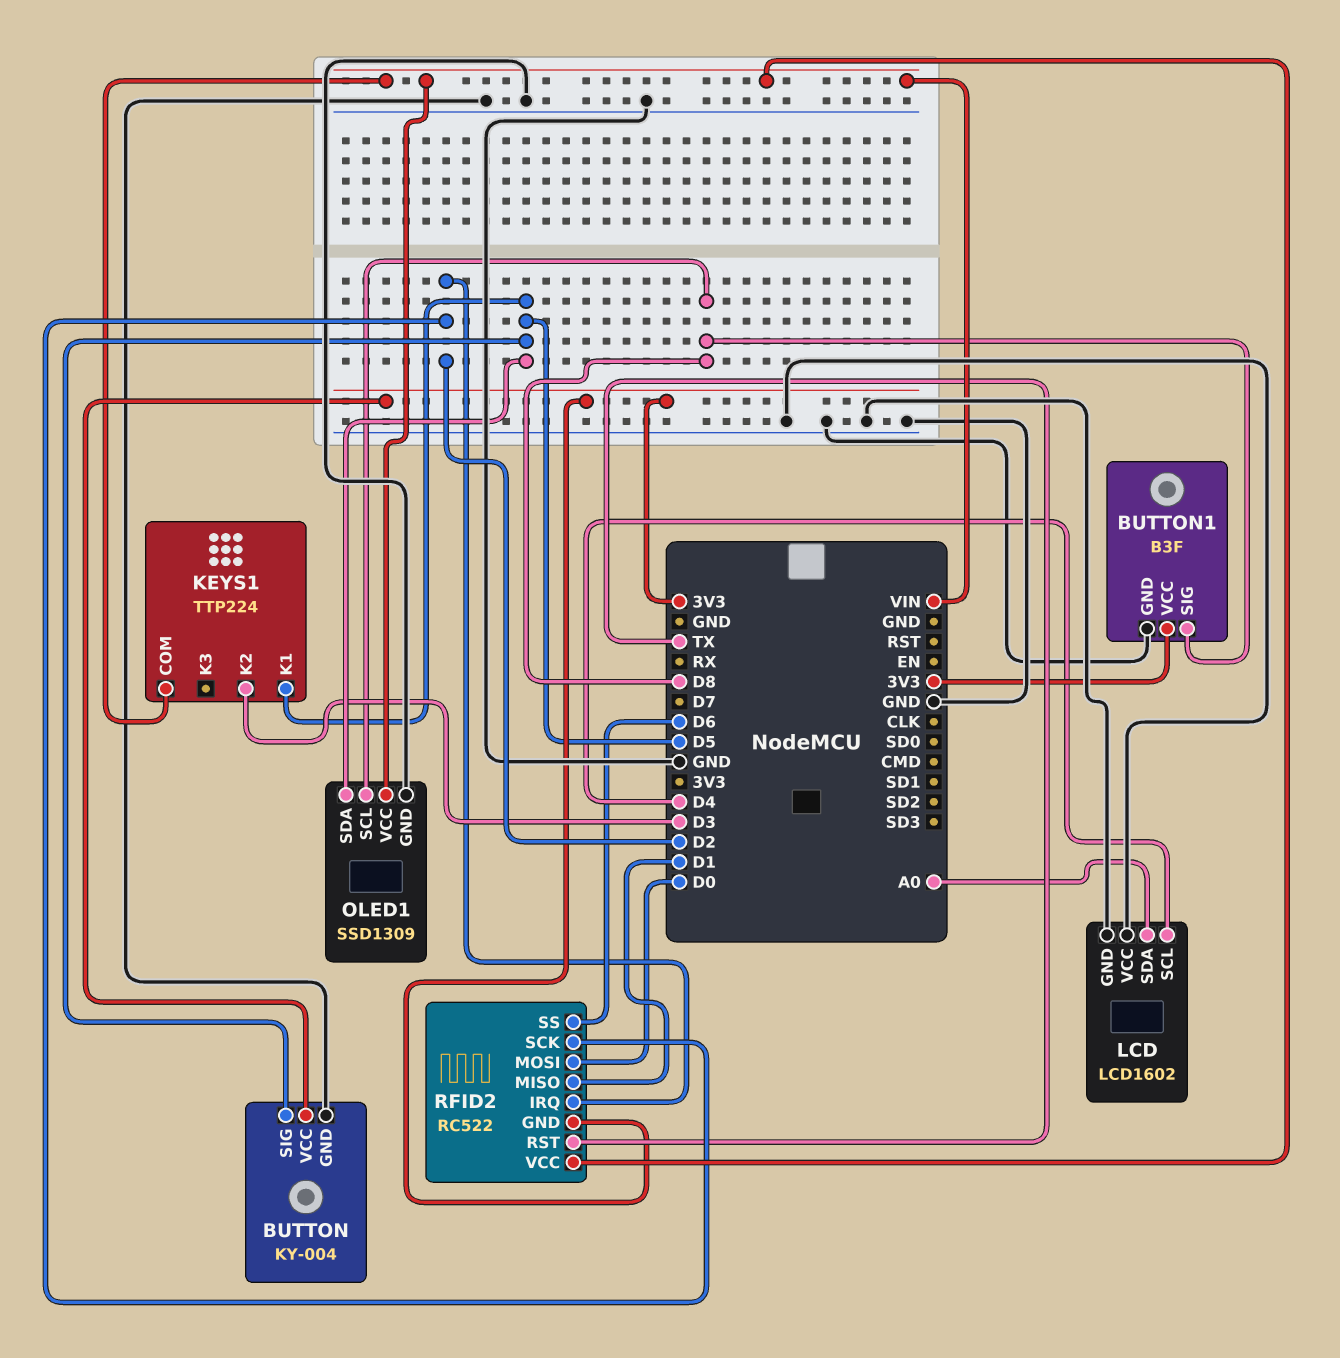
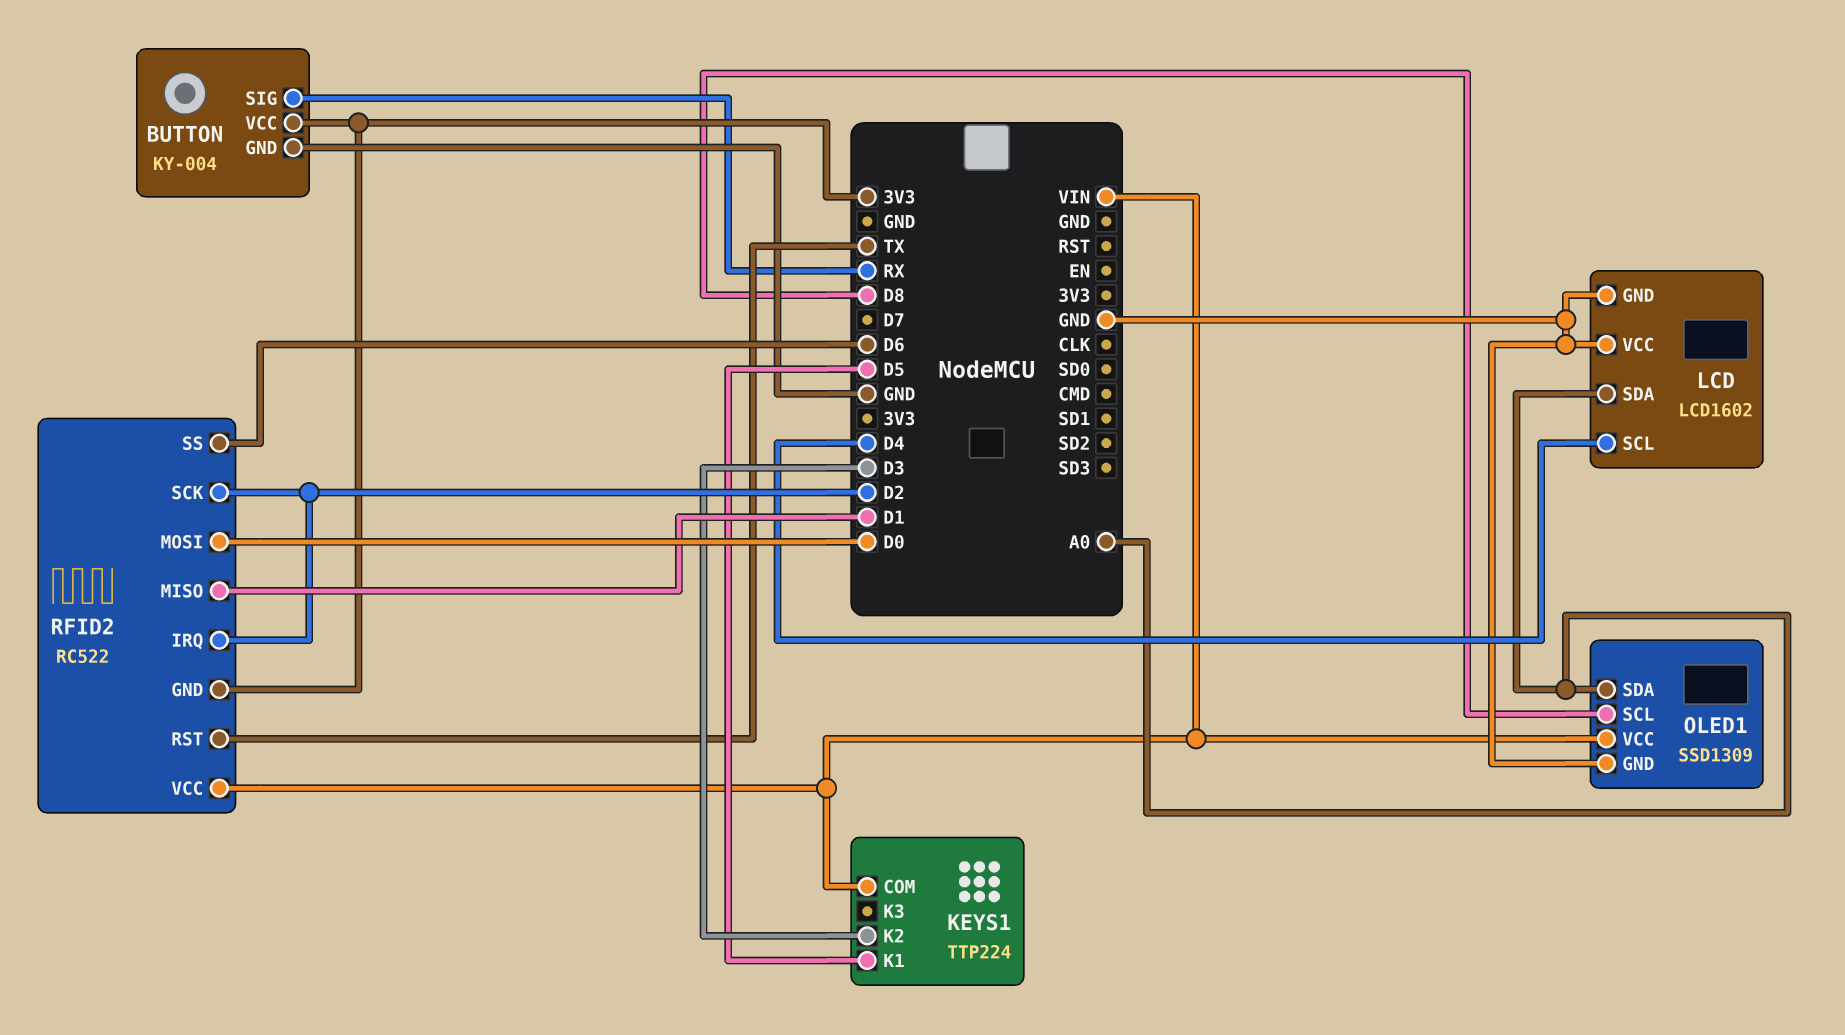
BUTTON pin SIG: D5 -> RX
BUTTON1: B3F -> none
BUTTON1 pin GND: GND -> none
BUTTON1 pin SIG: D8 -> none
BUTTON1 pin VCC: 3V3 -> none
OLED1 pin SDA: D5 -> A0

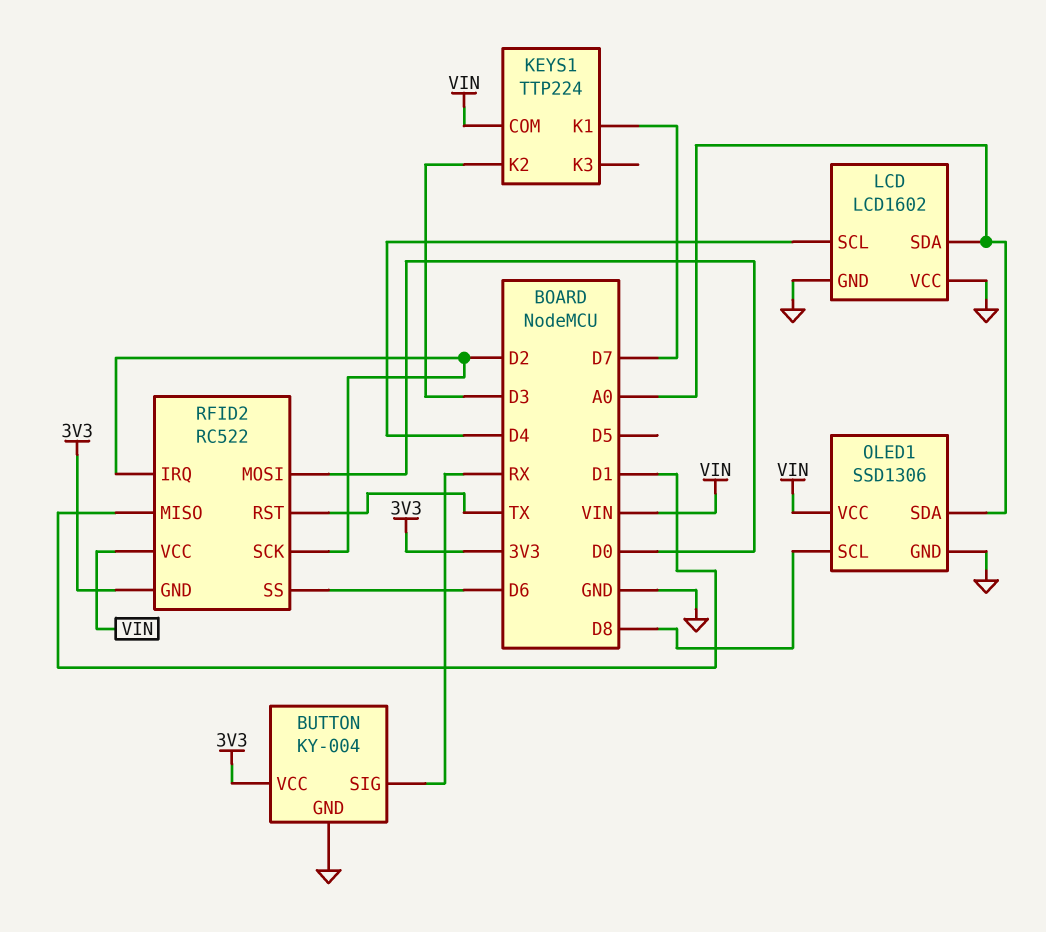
KEYS1 pin K1: D5 -> D7
OLED1: SSD1309 -> SSD1306

